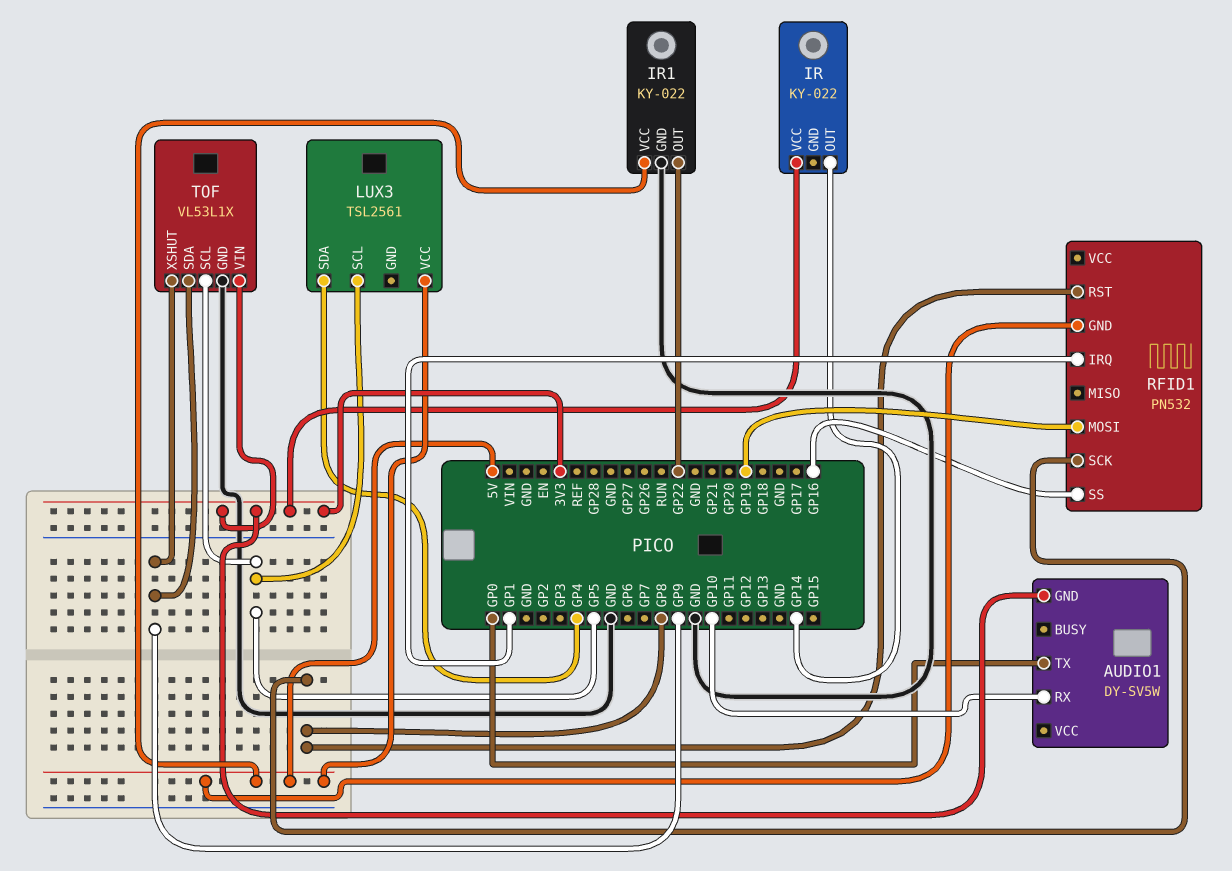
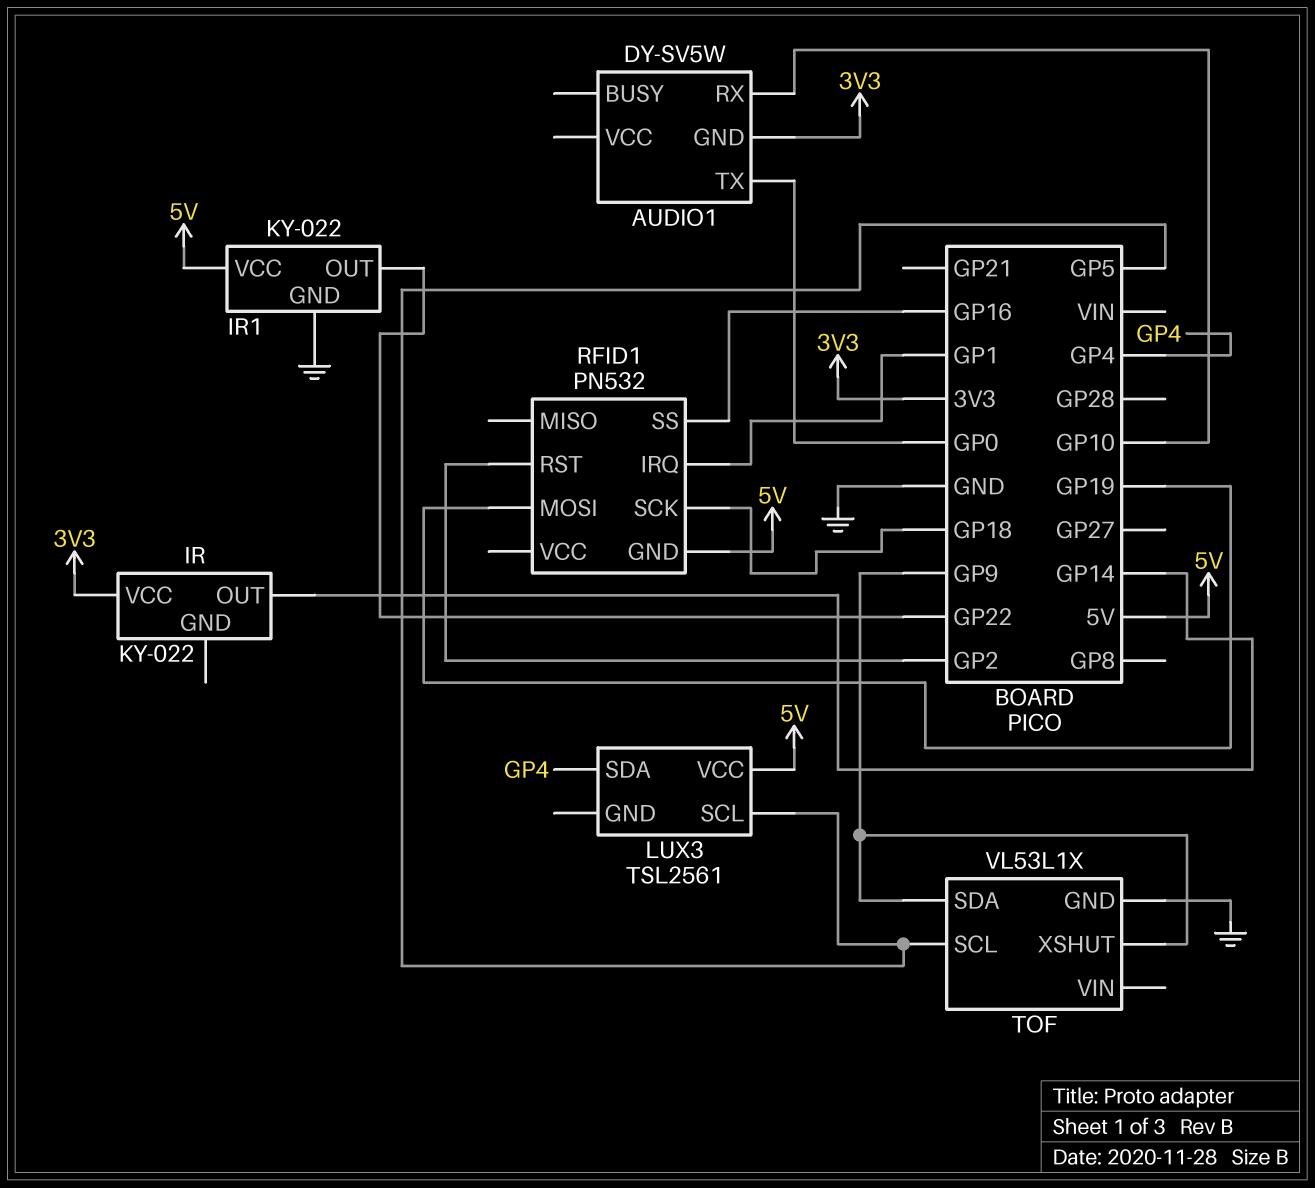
RFID1 pin RST: GP8 -> GP2
RFID1 pin SCK: GP8 -> GP18
TOF pin VIN: 3V3 -> none

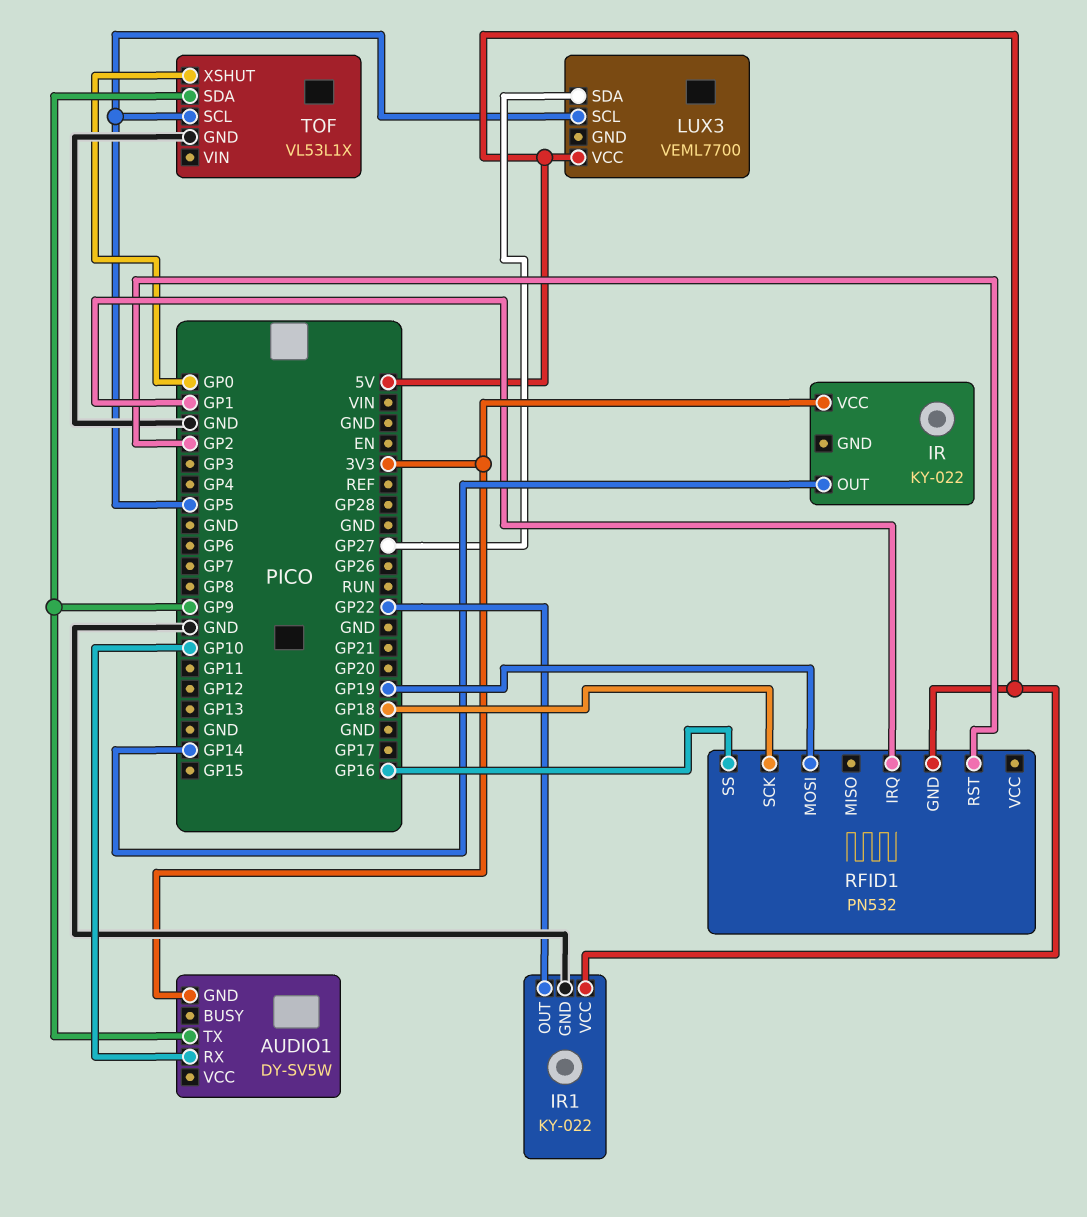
AUDIO1 pin TX: GP0 -> GP9
LUX3: TSL2561 -> VEML7700
LUX3 pin SDA: GP4 -> GP27
TOF pin XSHUT: GP9 -> GP0

